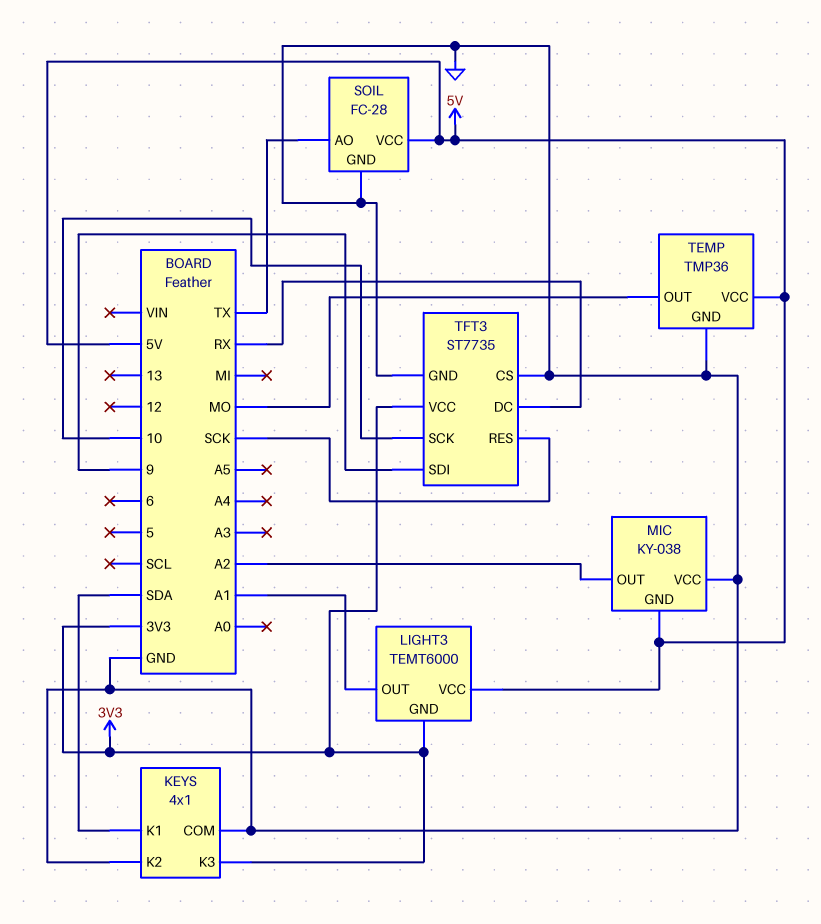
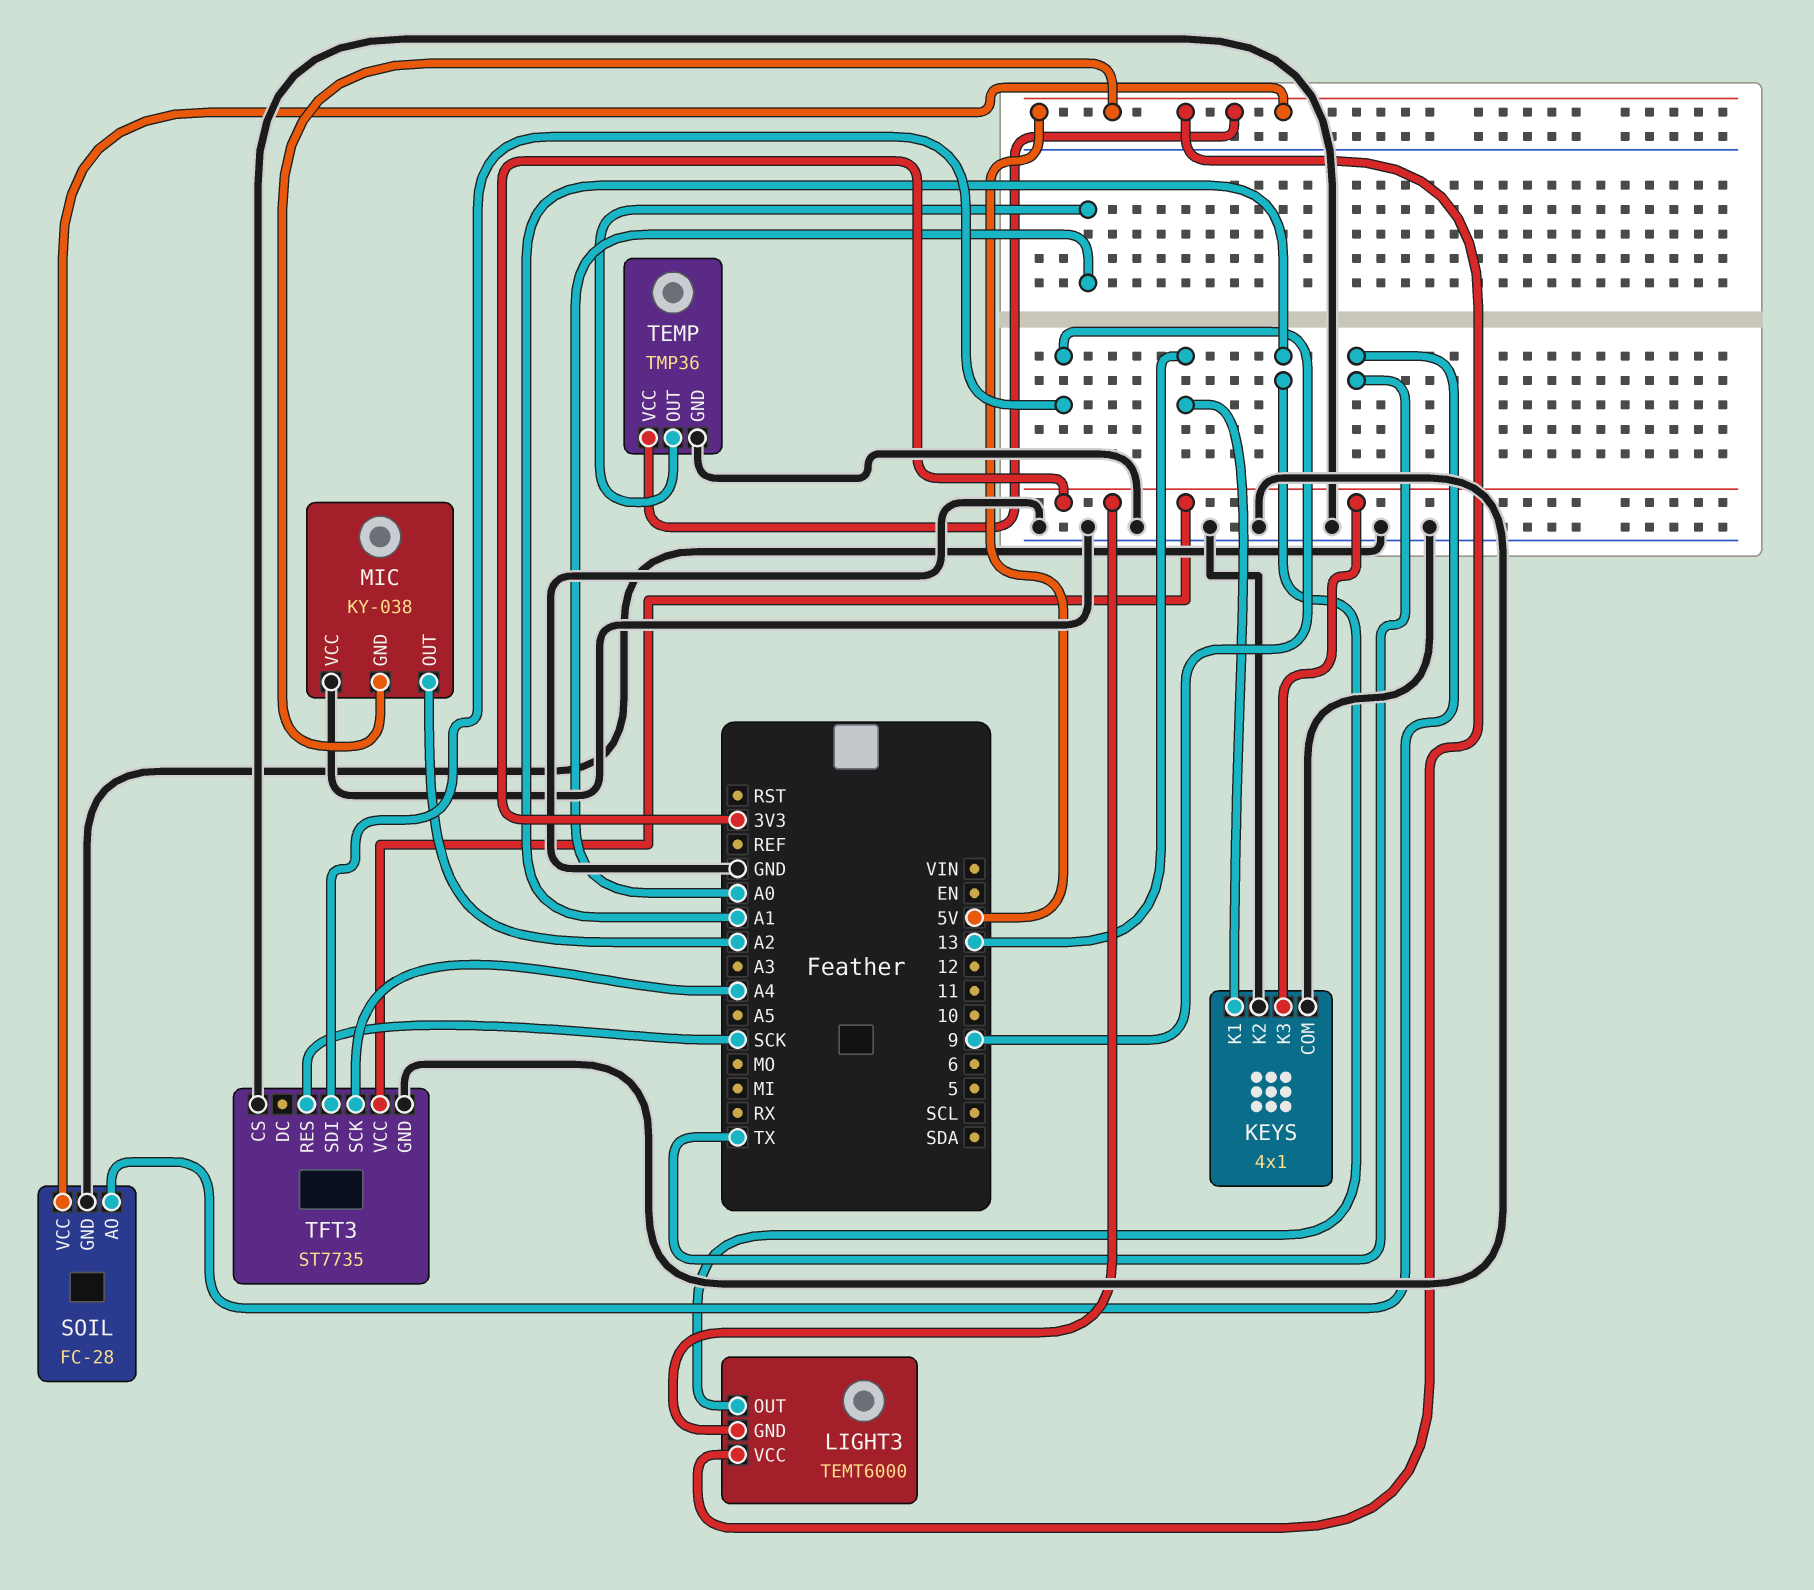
KEYS pin K1: SDA -> 13
TEMP pin OUT: MO -> A0
TFT3 pin DC: RX -> none
TFT3 pin SCK: 10 -> A4

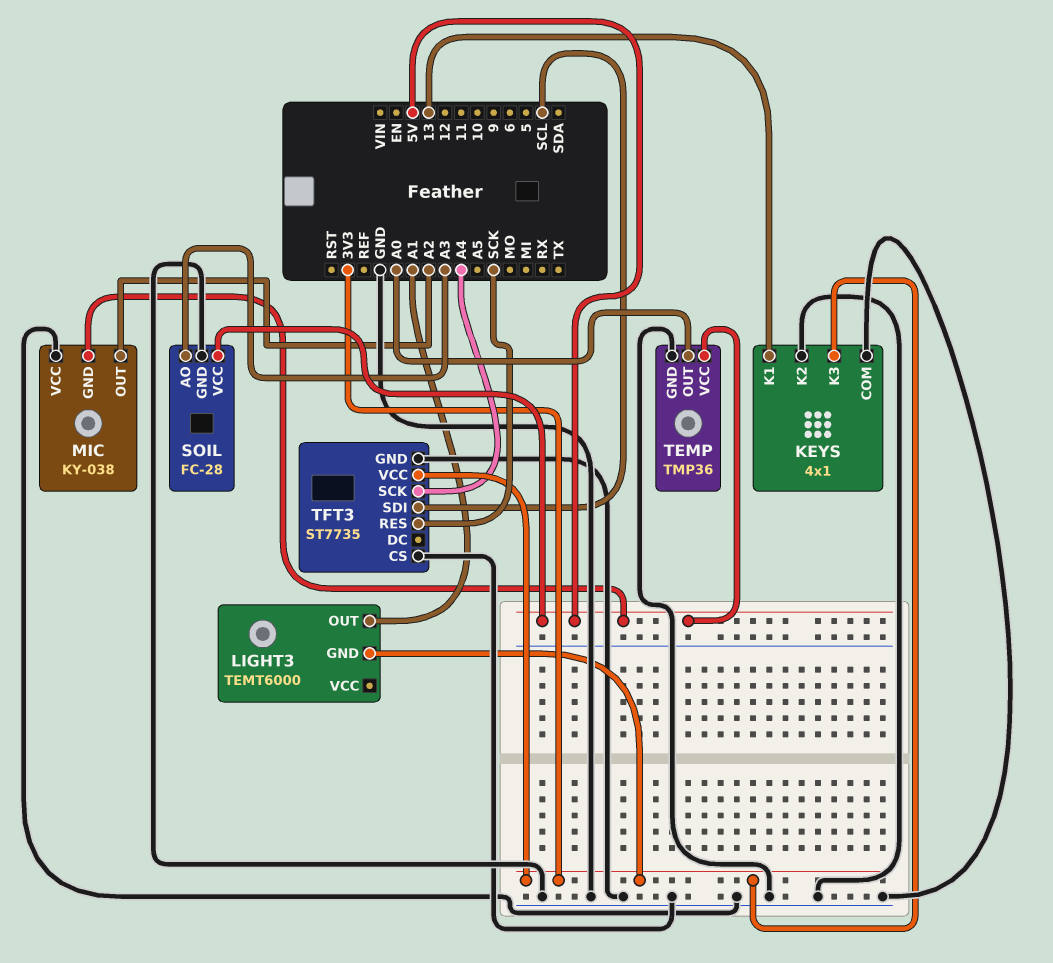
LIGHT3 pin VCC: 5V -> none
SOIL pin AO: TX -> A3
TFT3 pin SDI: 9 -> SCL

